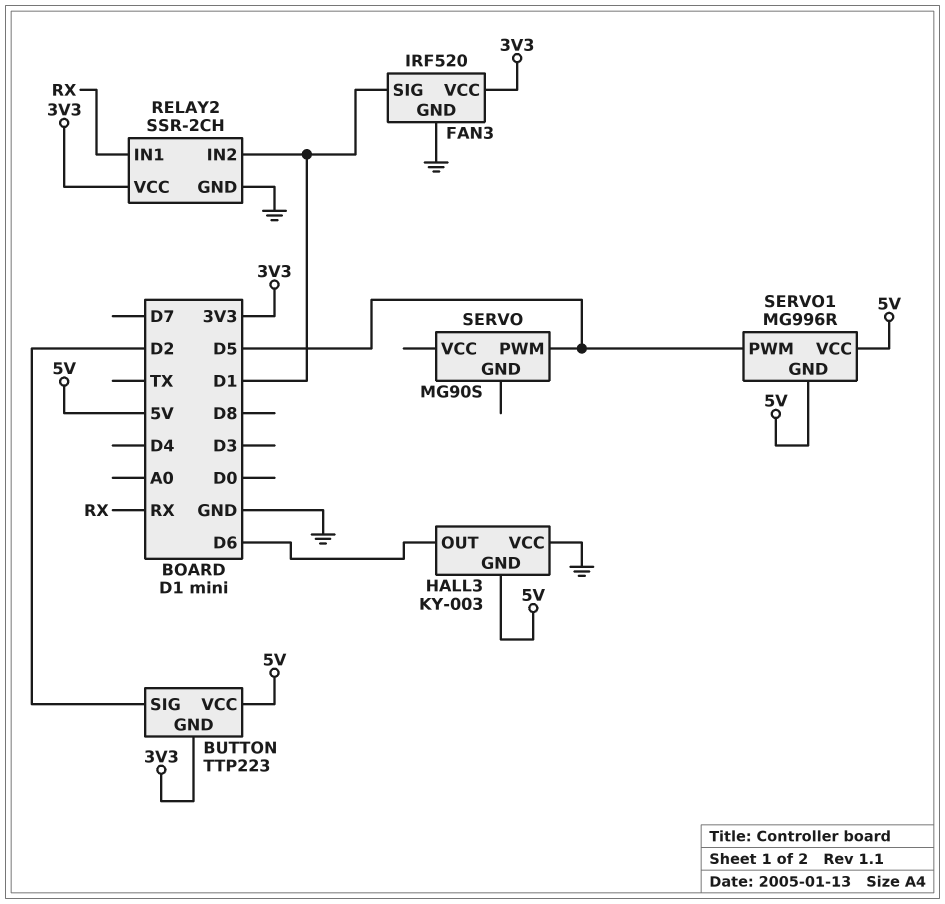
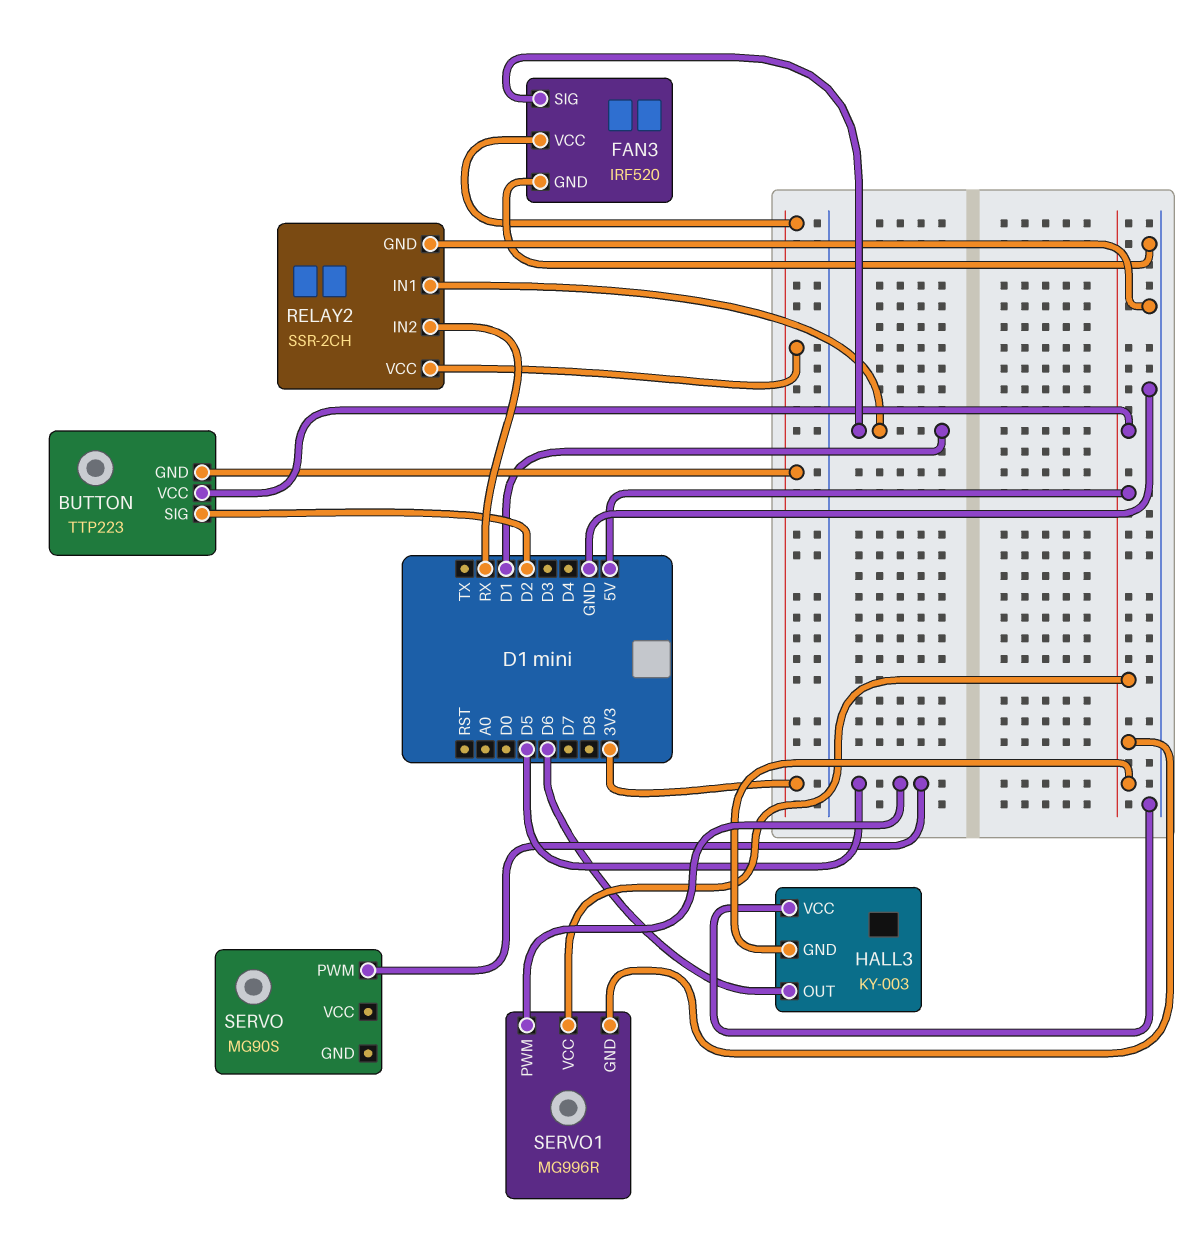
RELAY2 pin IN1: RX -> D1
RELAY2 pin IN2: D1 -> RX

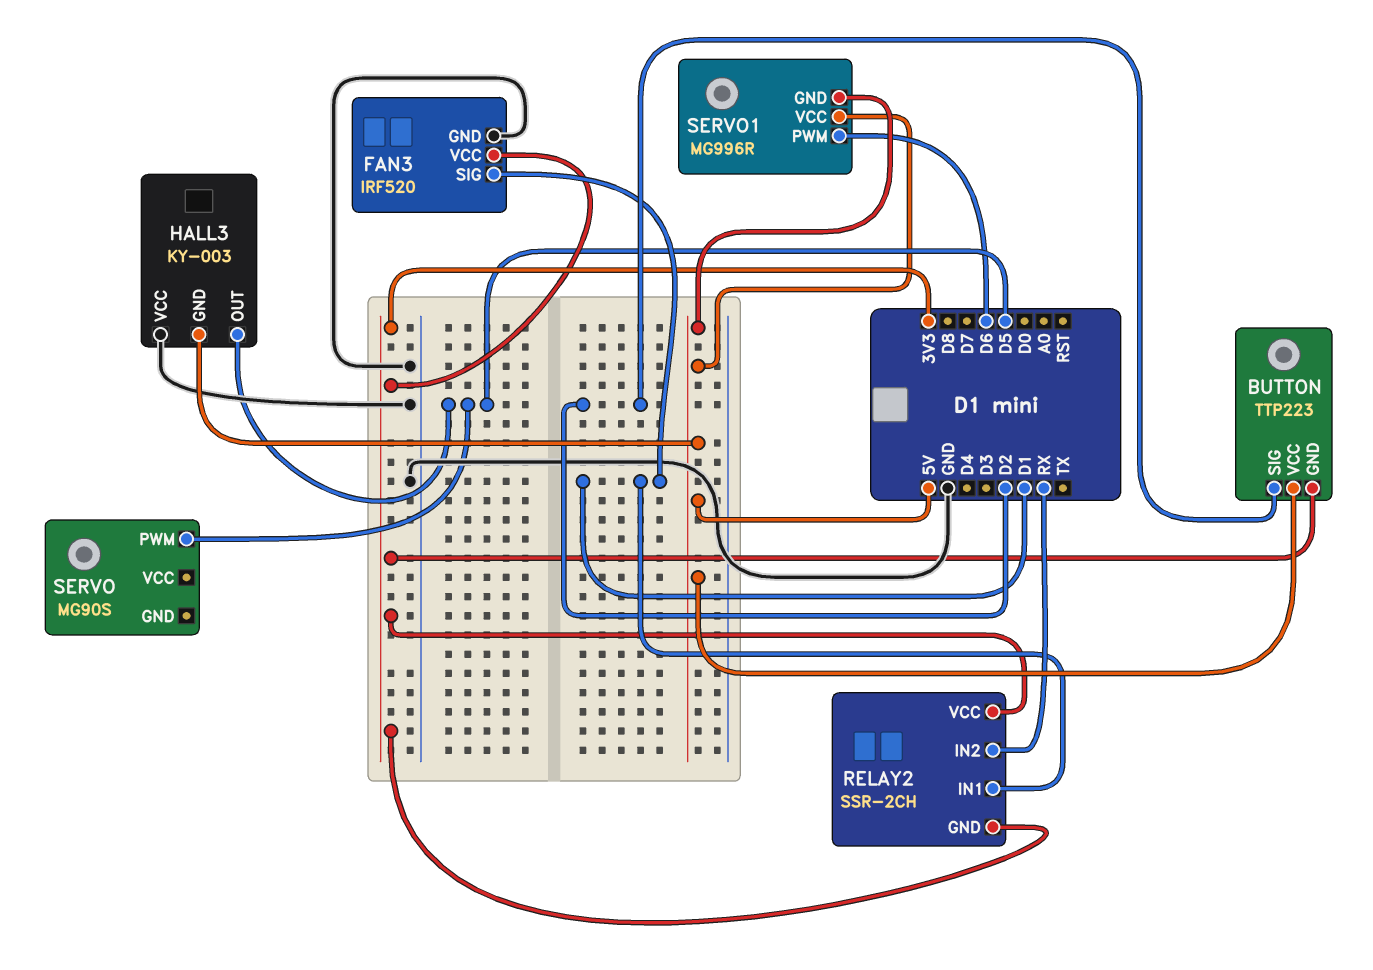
HALL3 pin OUT: D6 -> D5
RELAY2 pin GND: GND -> 3V3
SERVO1 pin PWM: D5 -> D6

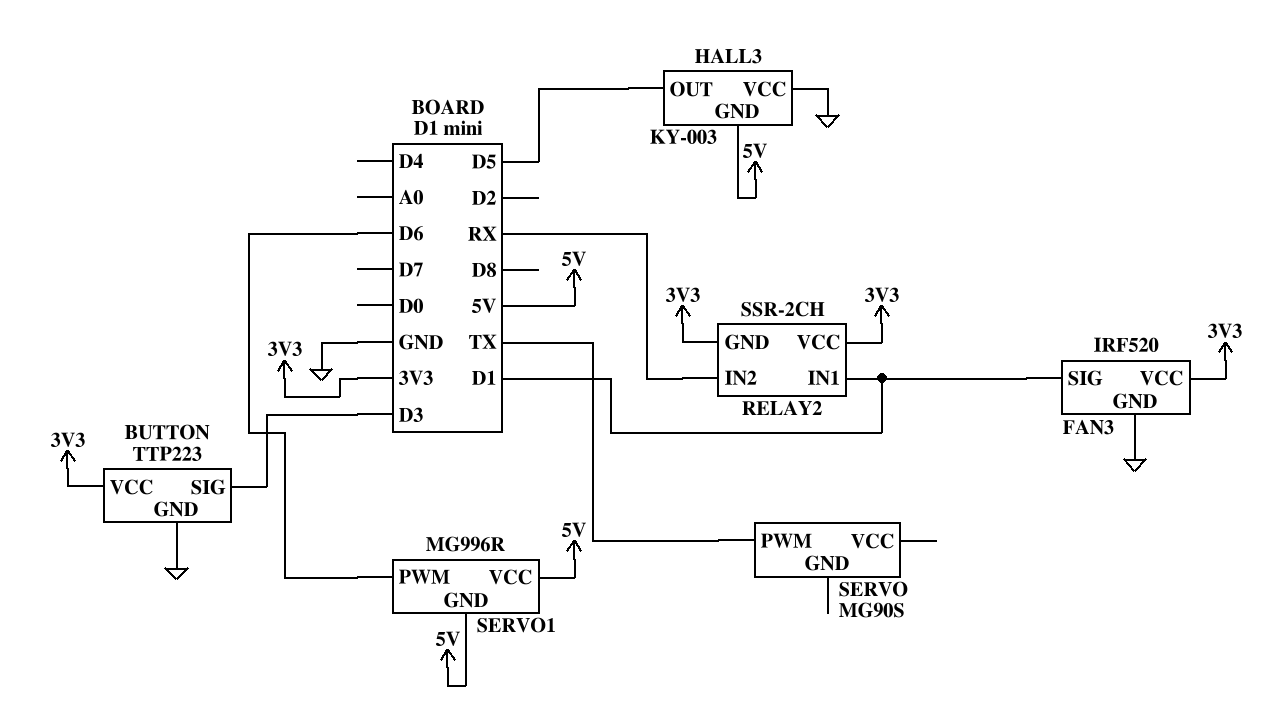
BUTTON pin GND: 3V3 -> GND
BUTTON pin SIG: D2 -> D3
BUTTON pin VCC: 5V -> 3V3
SERVO pin PWM: D5 -> TX

